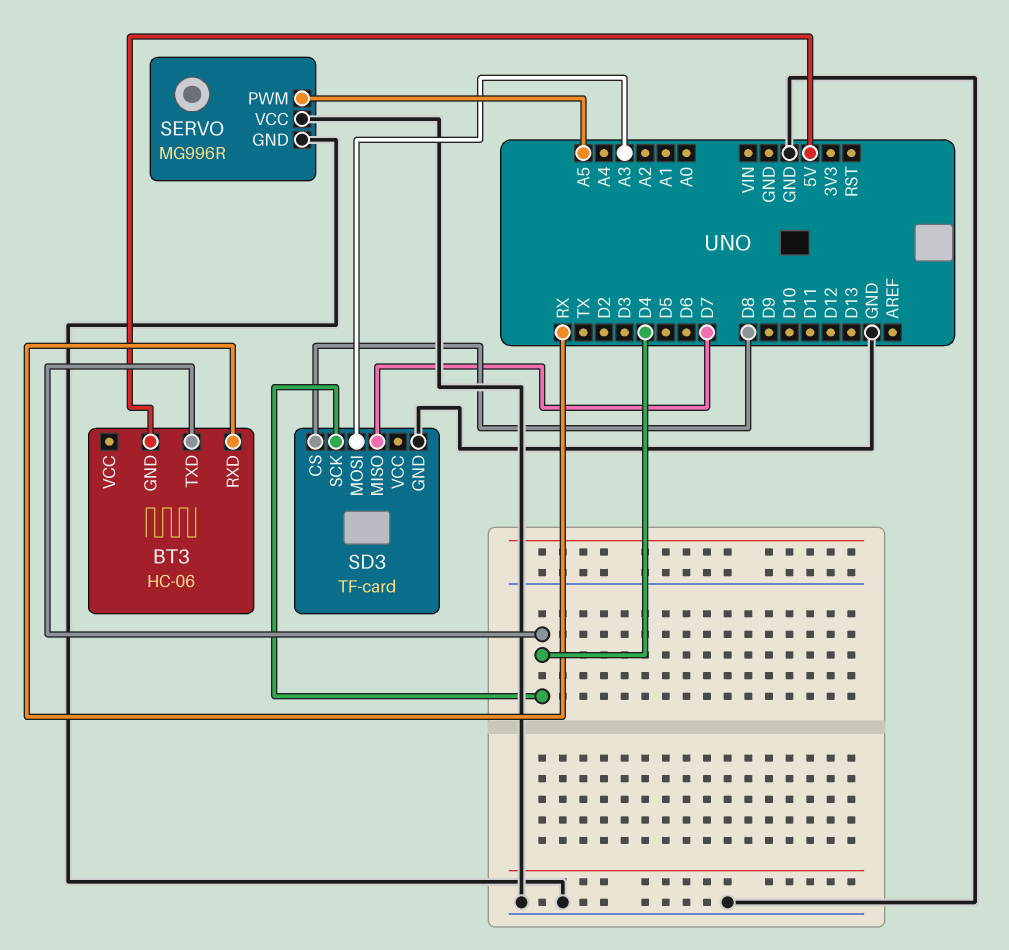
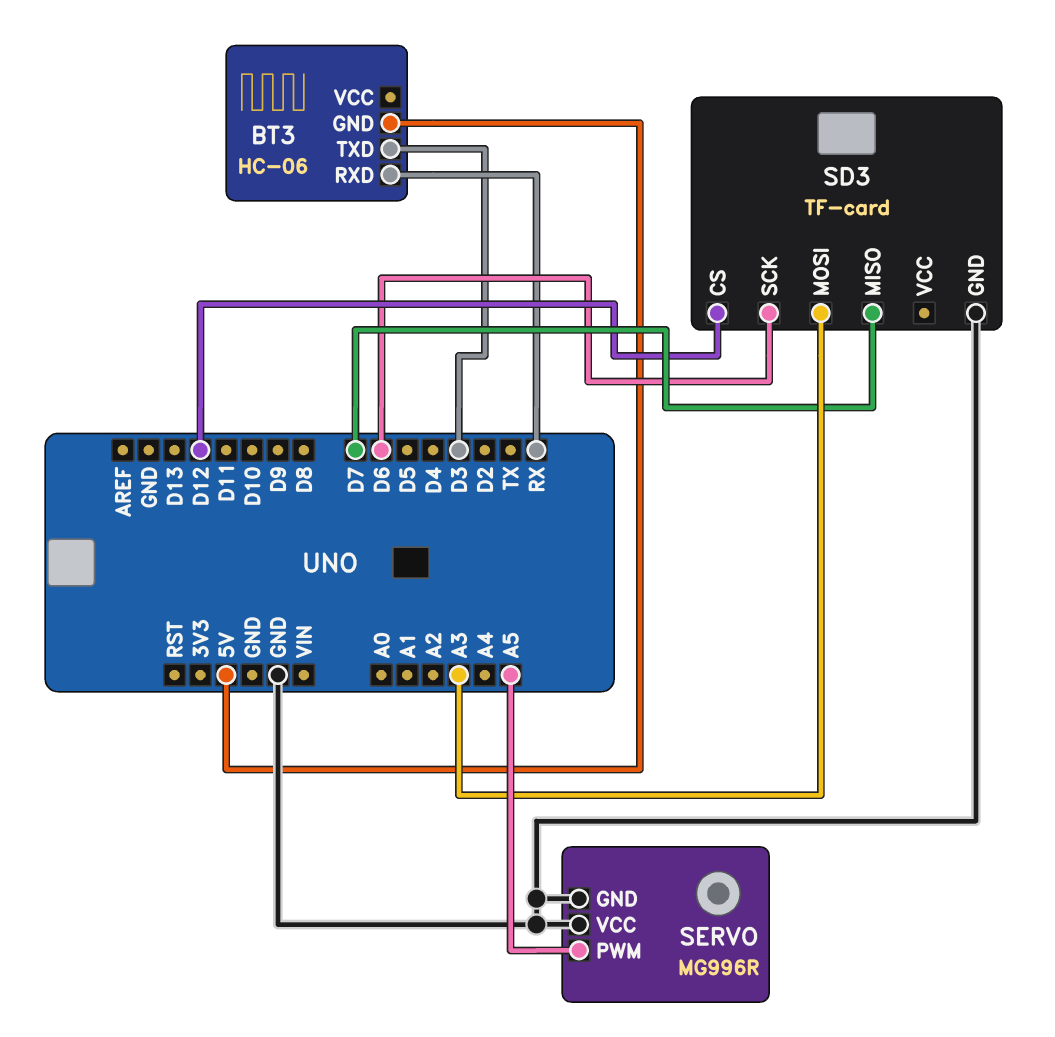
BT3 pin TXD: D4 -> D3
SD3 pin CS: D8 -> D12
SD3 pin SCK: D4 -> D6

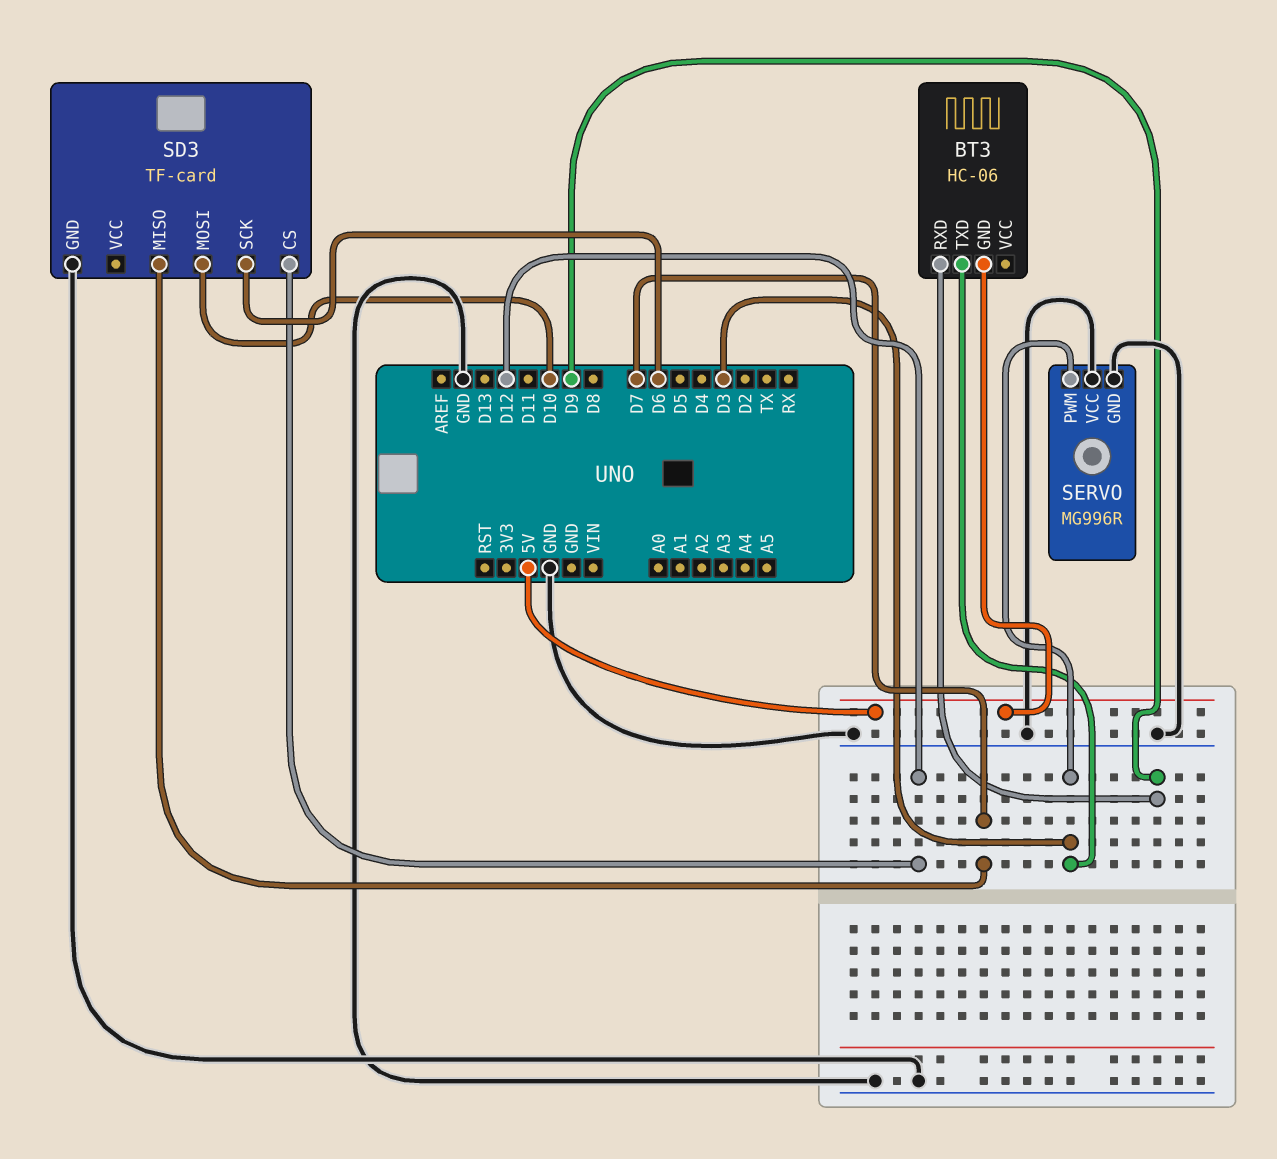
BT3 pin RXD: RX -> D9
SD3 pin MOSI: A3 -> D10
SERVO pin PWM: A5 -> D3

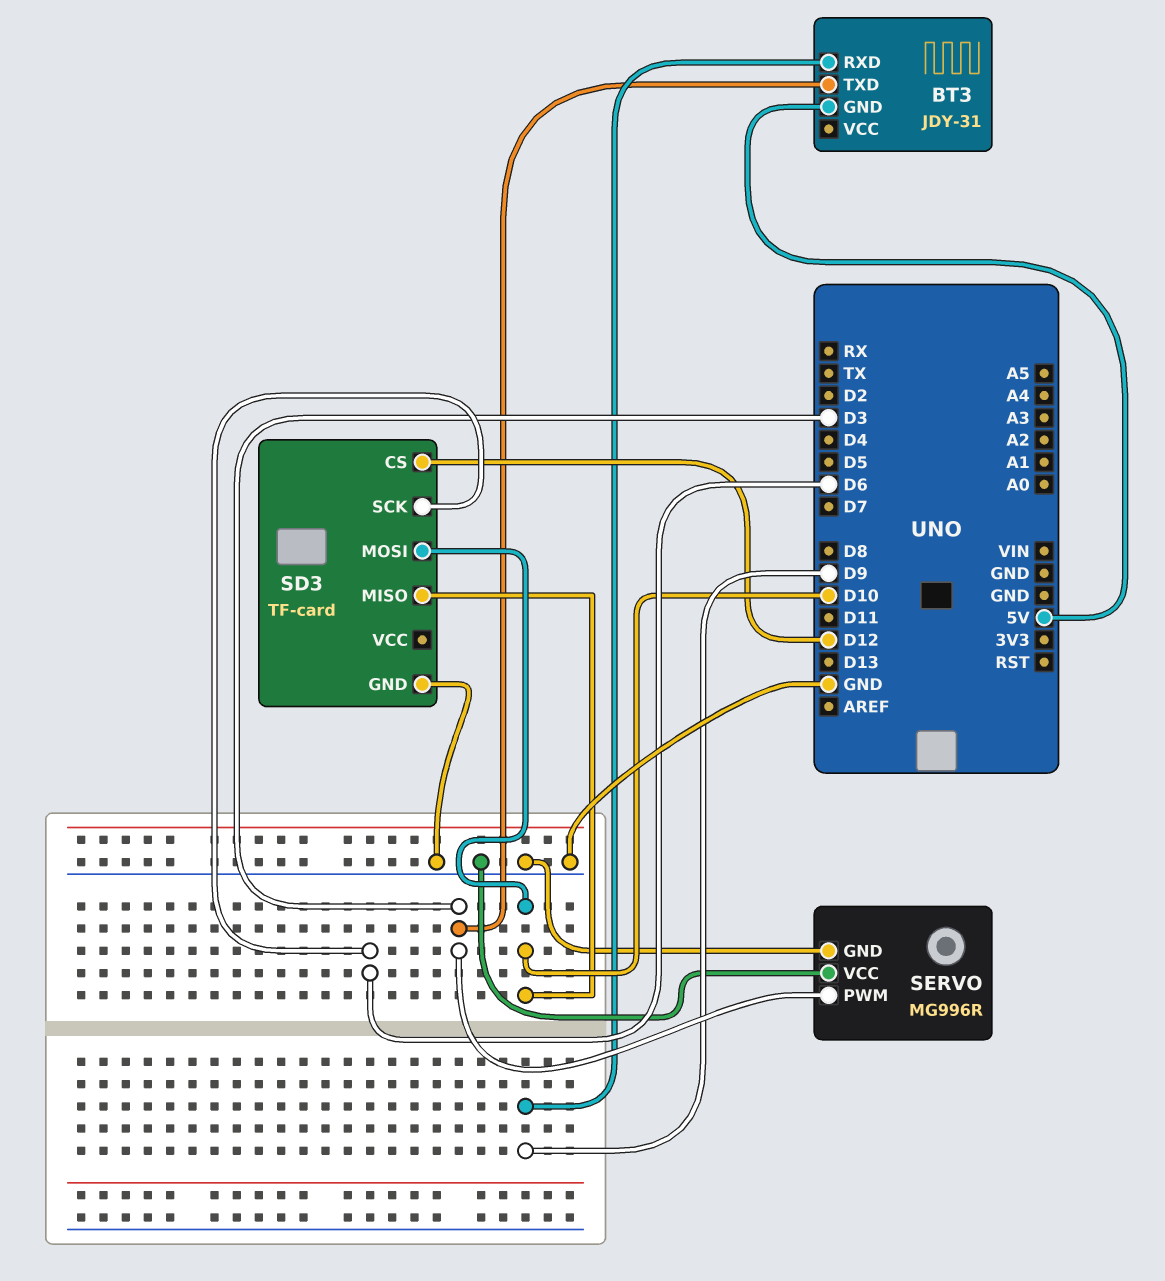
BT3: HC-06 -> JDY-31
SD3 pin MISO: D7 -> D10

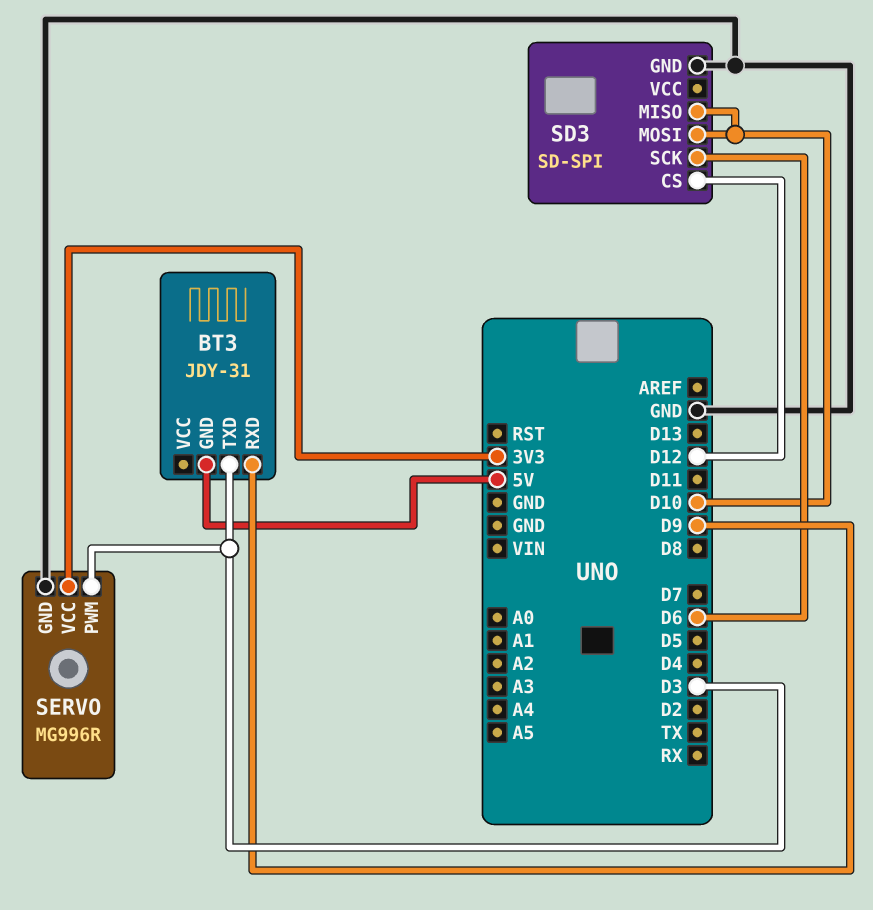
SD3: TF-card -> SD-SPI
SERVO pin VCC: GND -> 3V3

